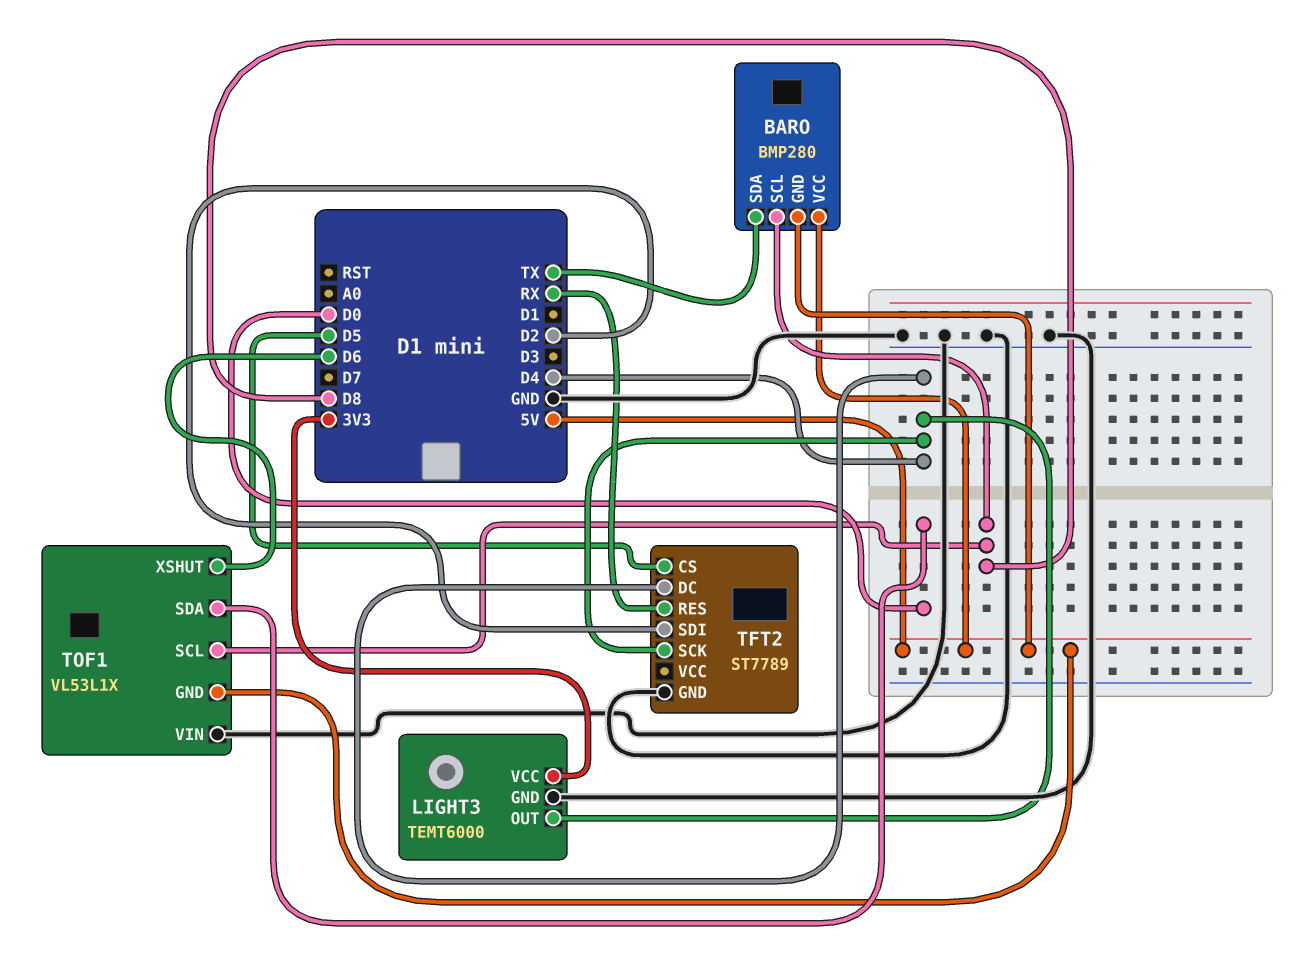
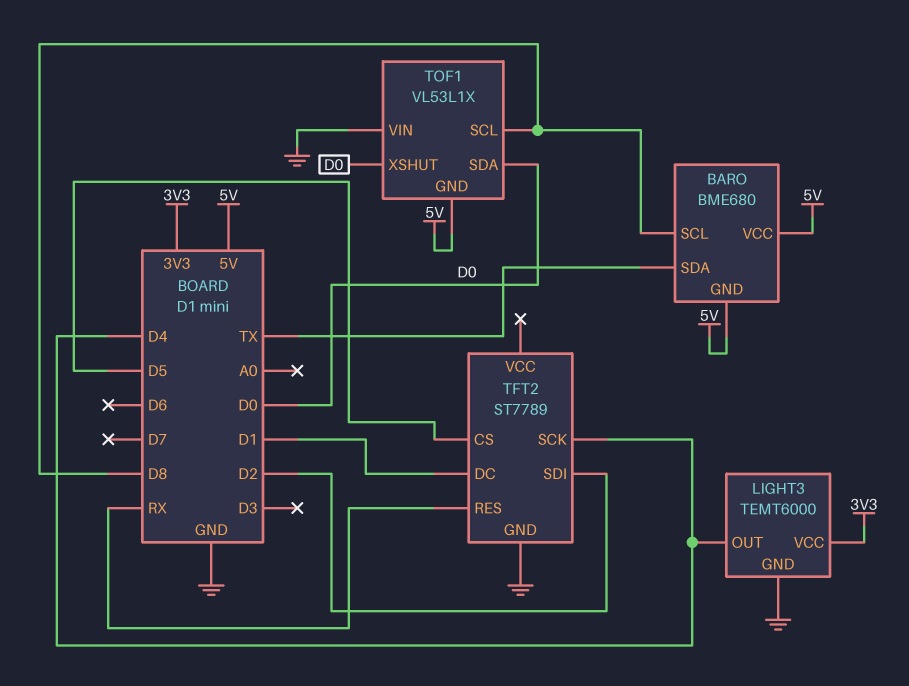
BARO: BMP280 -> BME680
TFT2 pin DC: D4 -> D1
TOF1 pin XSHUT: D6 -> D0

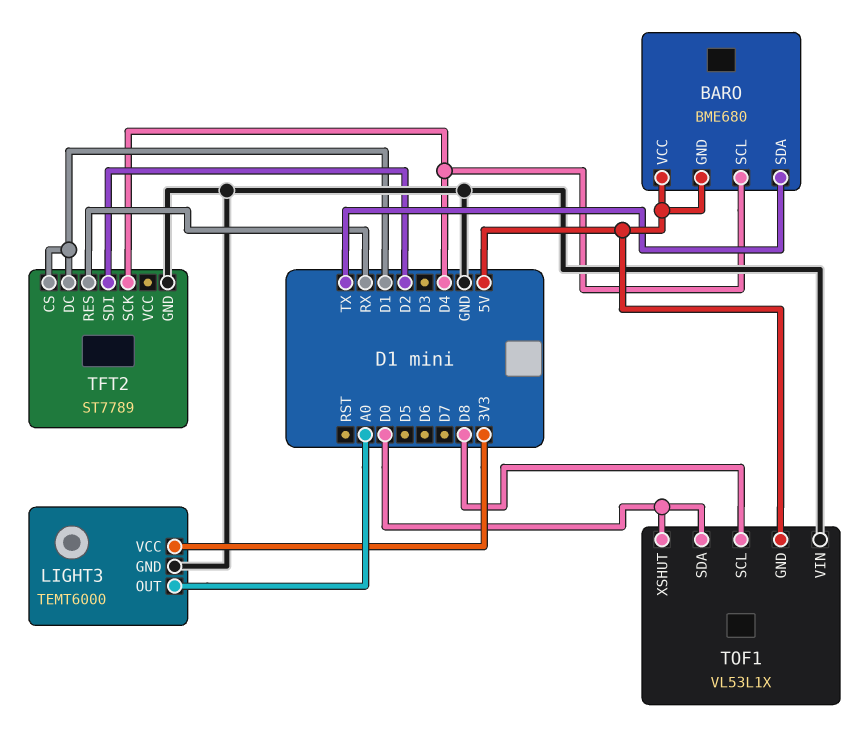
BARO pin SCL: D8 -> D4
LIGHT3 pin OUT: D4 -> A0
TFT2 pin CS: D5 -> D1

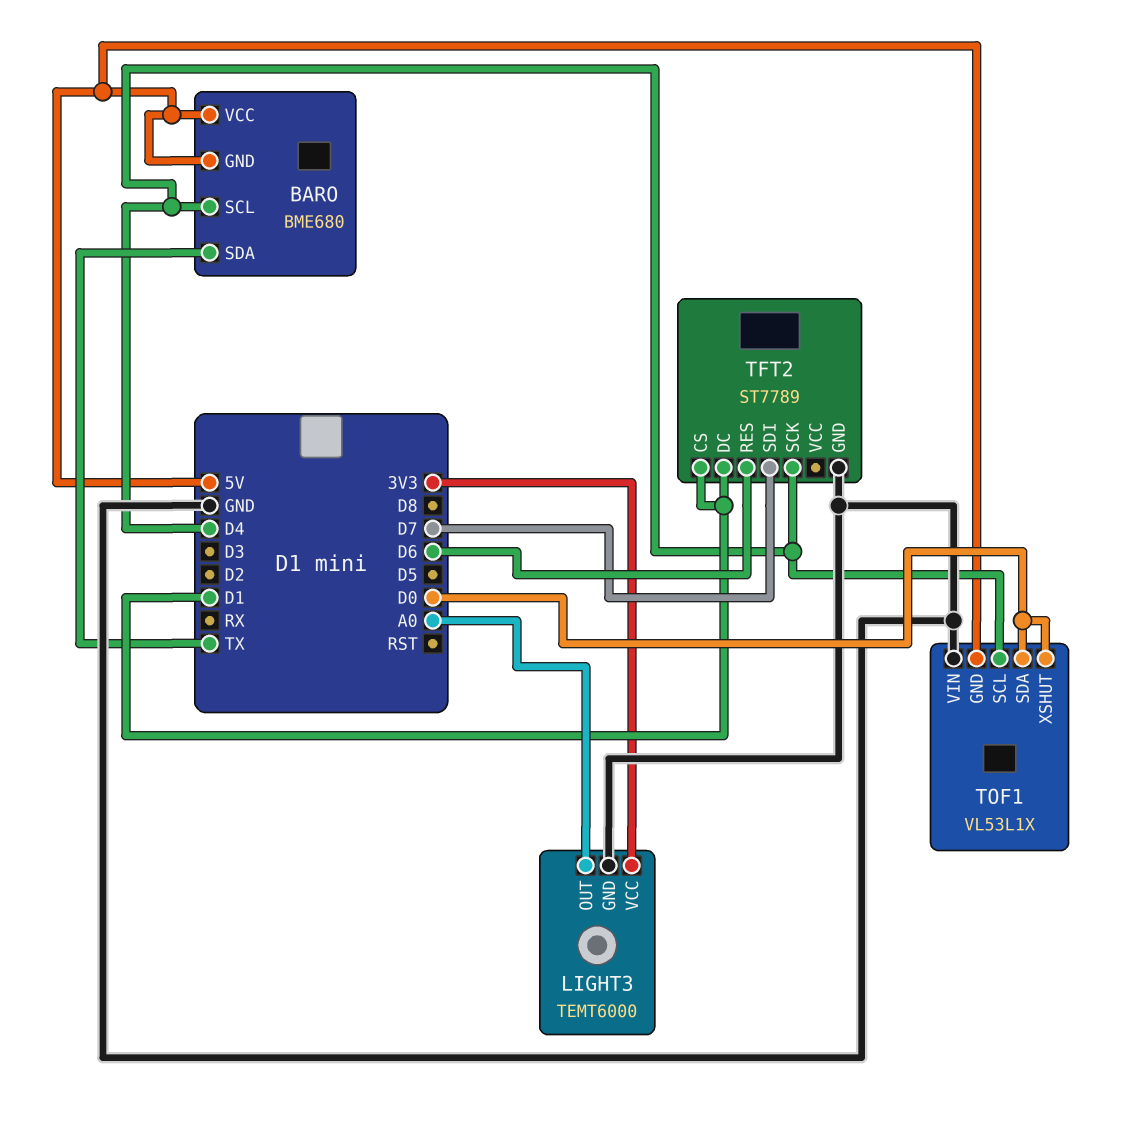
TFT2 pin RES: RX -> D6
TFT2 pin SDI: D2 -> D7
TOF1 pin SCL: D8 -> D4

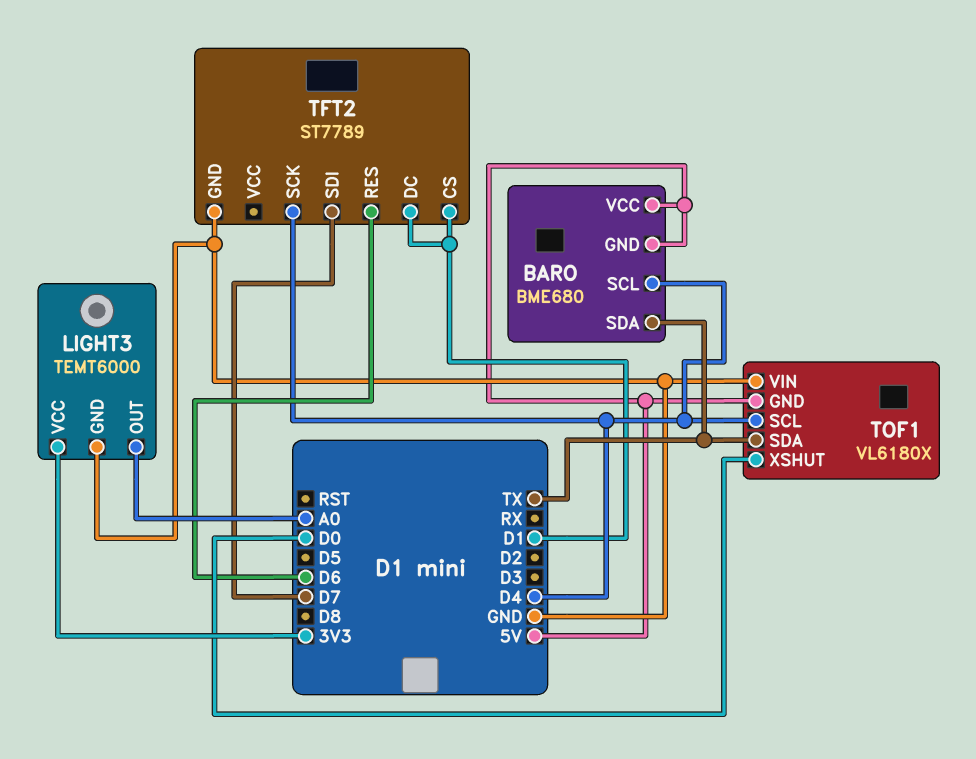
TOF1: VL53L1X -> VL6180X
TOF1 pin SDA: D0 -> TX

